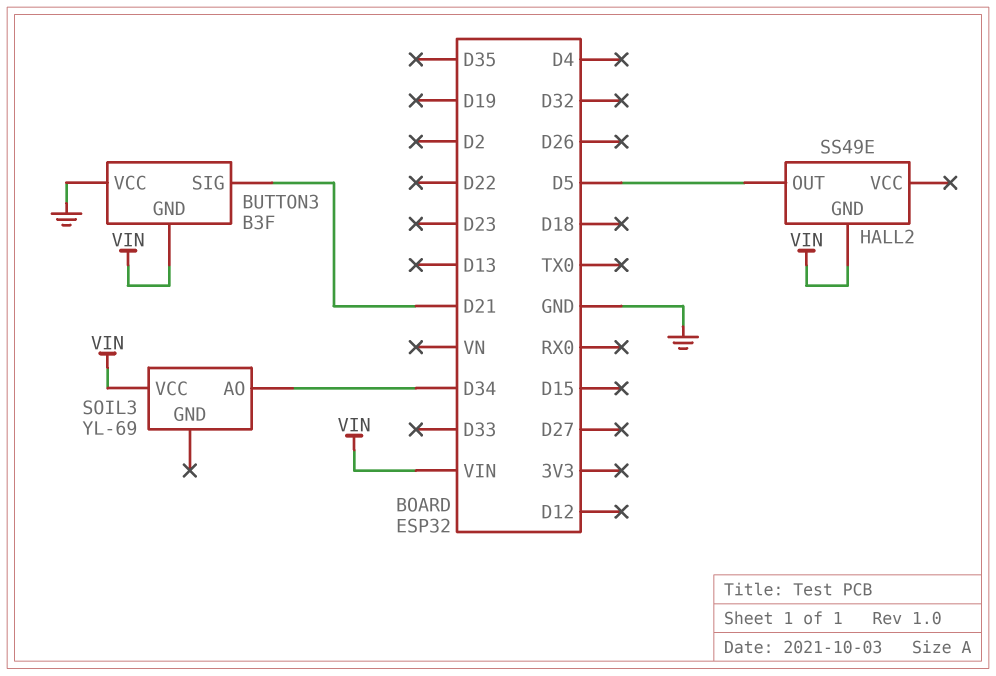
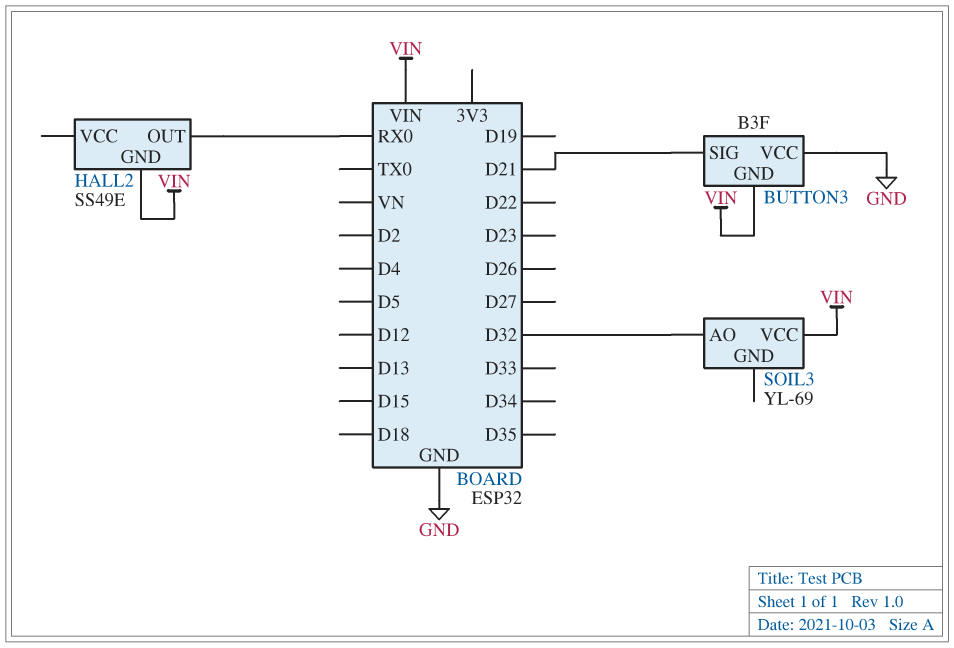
HALL2 pin OUT: D5 -> RX0
SOIL3 pin AO: D34 -> D32

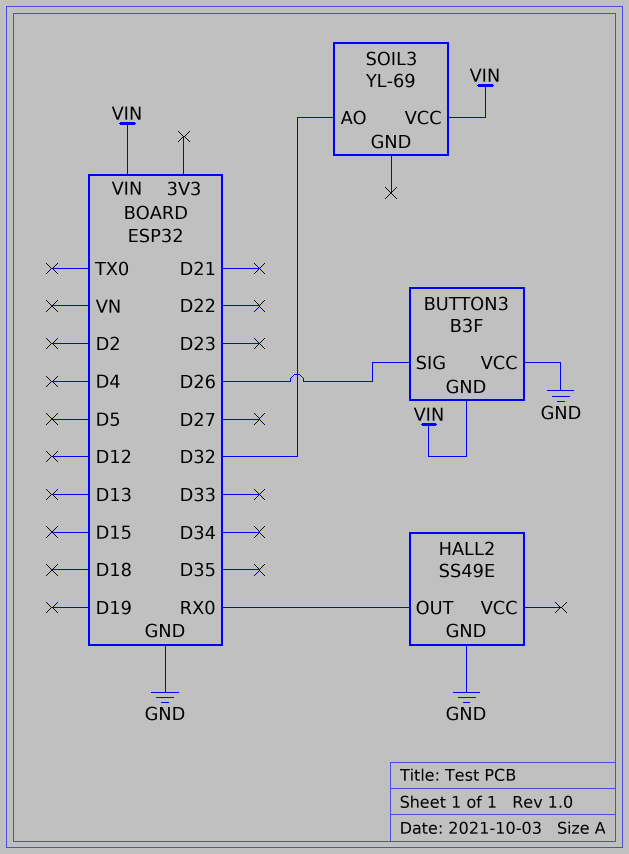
BUTTON3 pin SIG: D21 -> D26
HALL2 pin GND: VIN -> GND

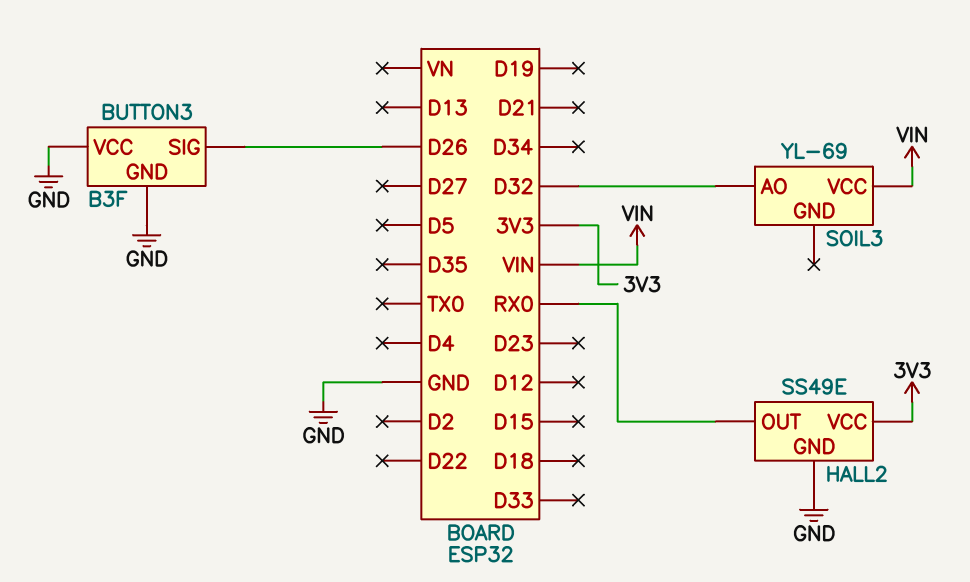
BUTTON3 pin GND: VIN -> GND
HALL2 pin VCC: none -> 3V3

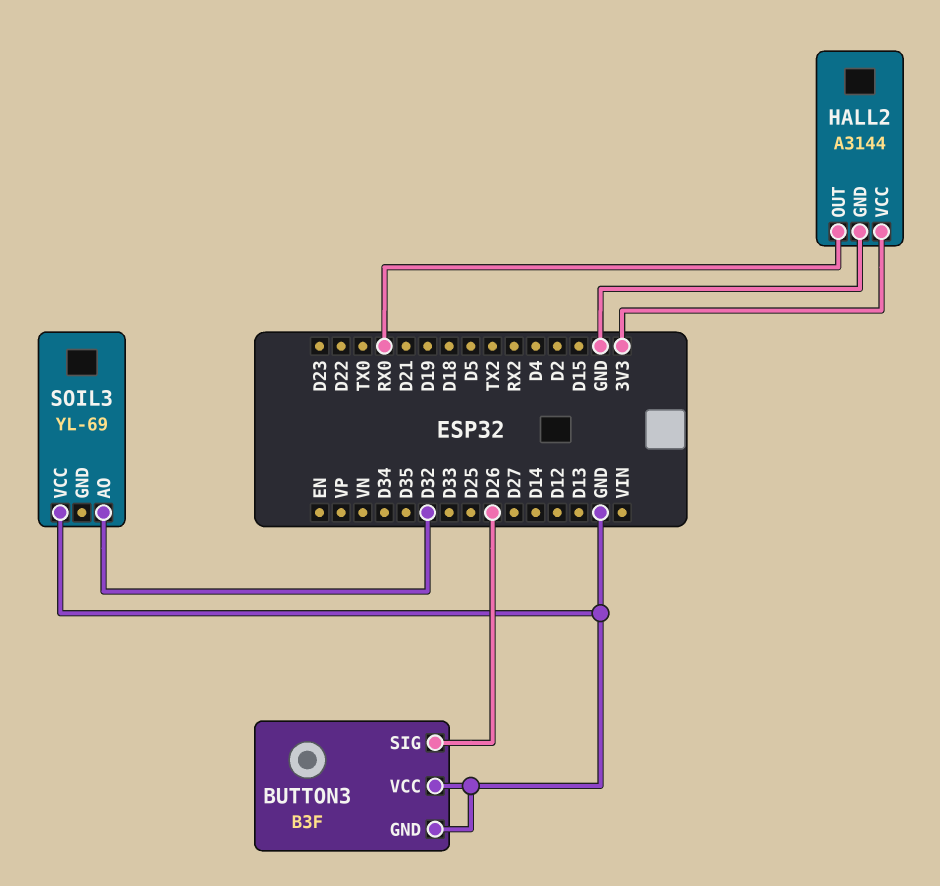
HALL2: SS49E -> A3144
SOIL3 pin VCC: VIN -> GND

